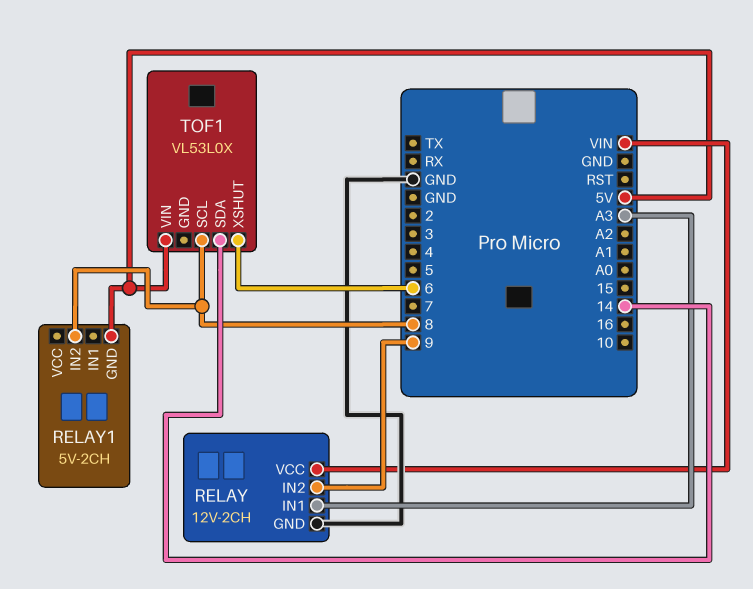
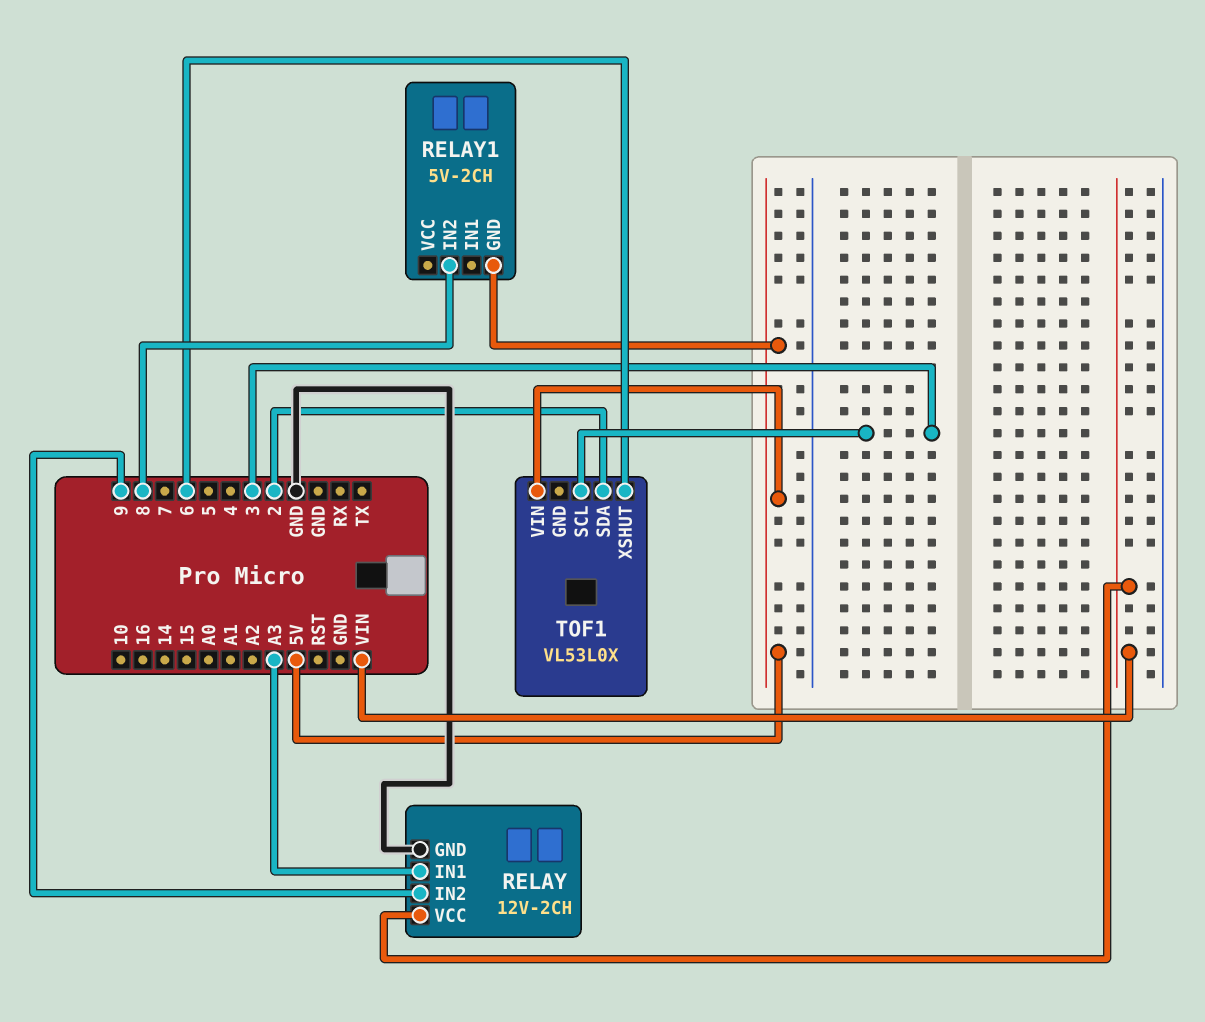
TOF1 pin SCL: 8 -> 3
TOF1 pin SDA: 14 -> 2

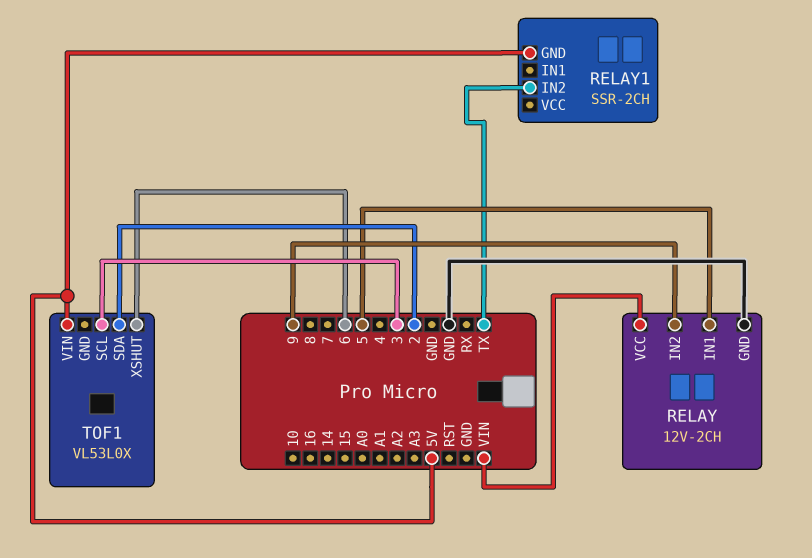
RELAY pin IN1: A3 -> 5
RELAY1: 5V-2CH -> SSR-2CH
RELAY1 pin IN2: 8 -> TX

